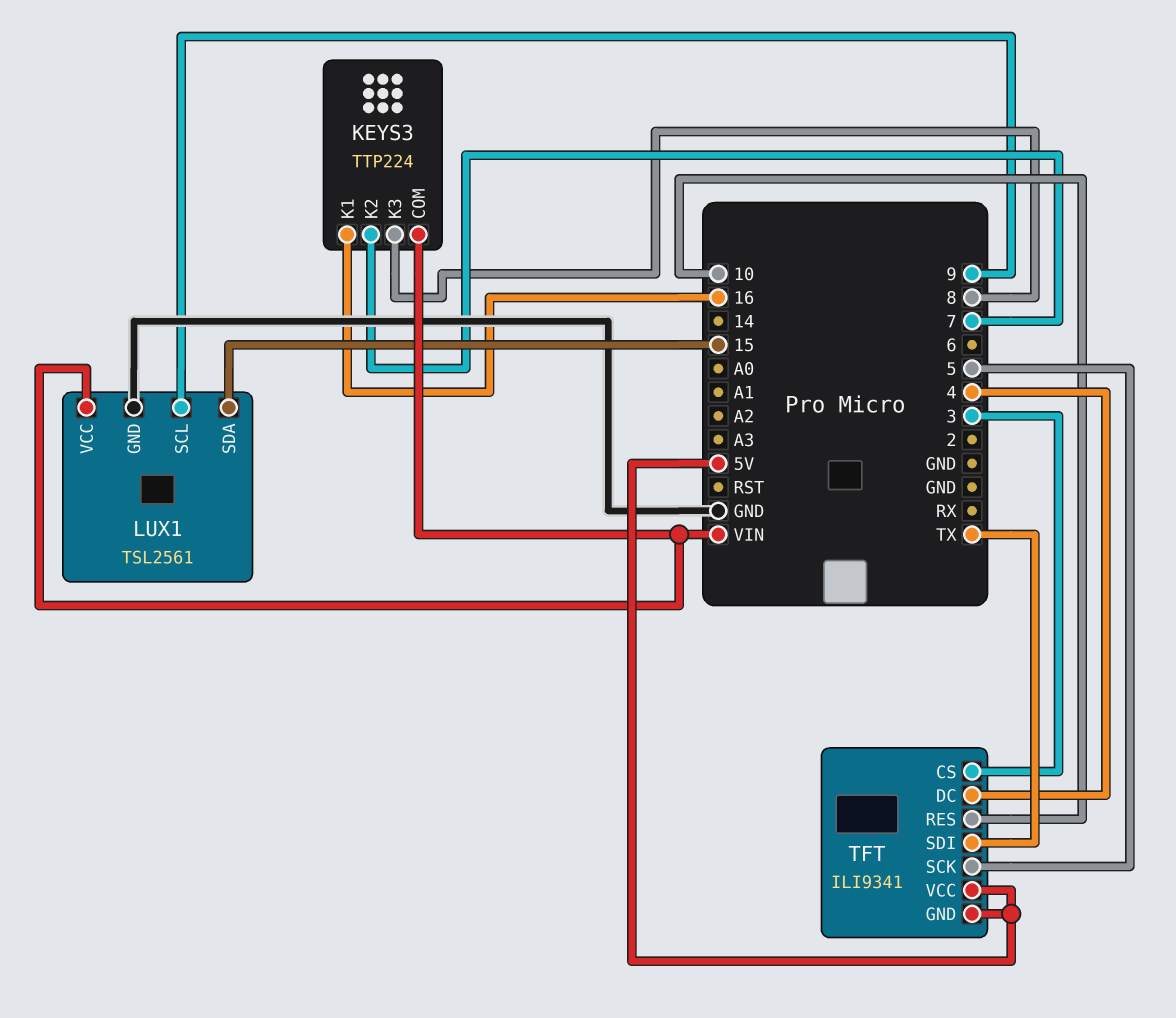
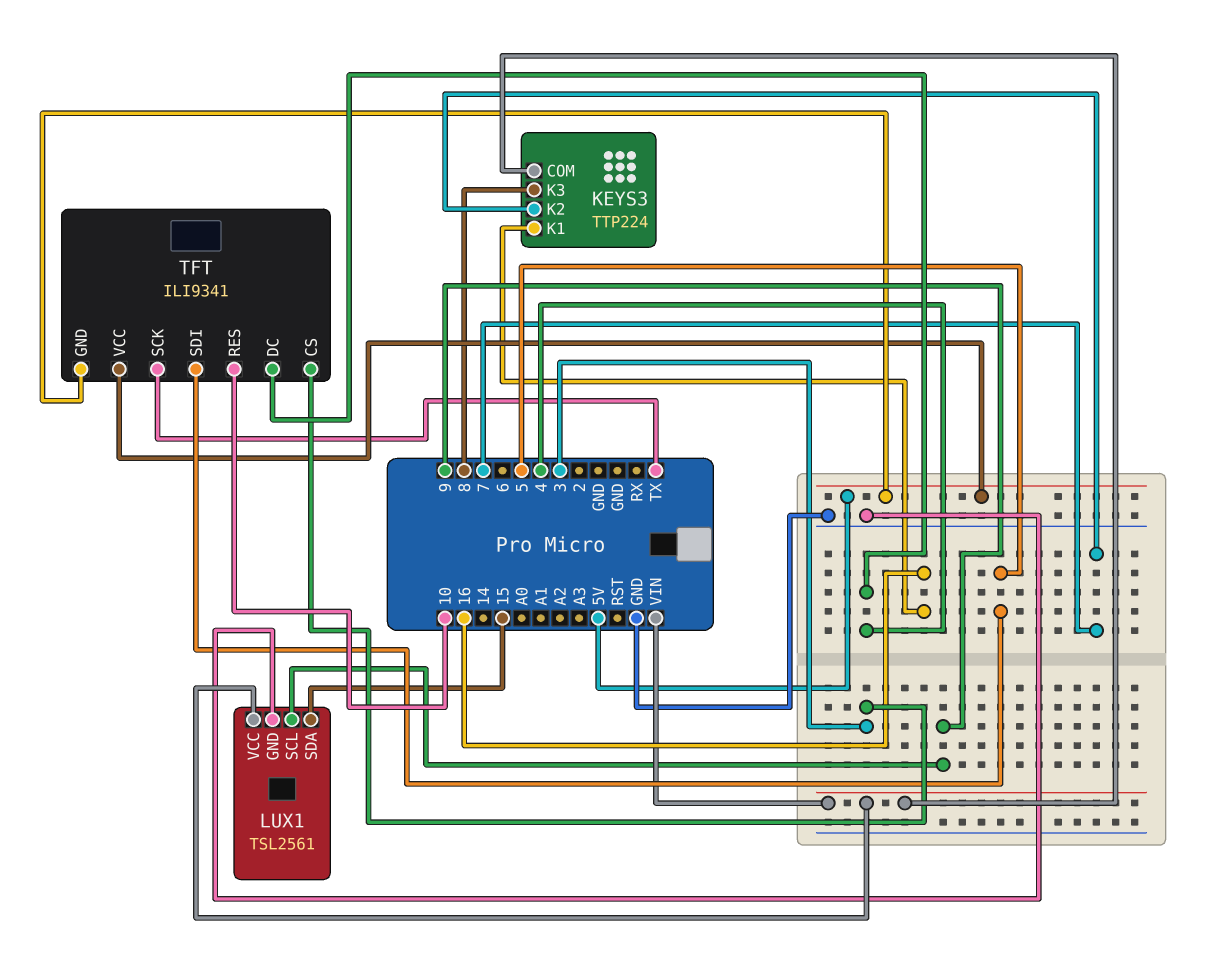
TFT pin SCK: 5 -> TX
TFT pin SDI: TX -> 5

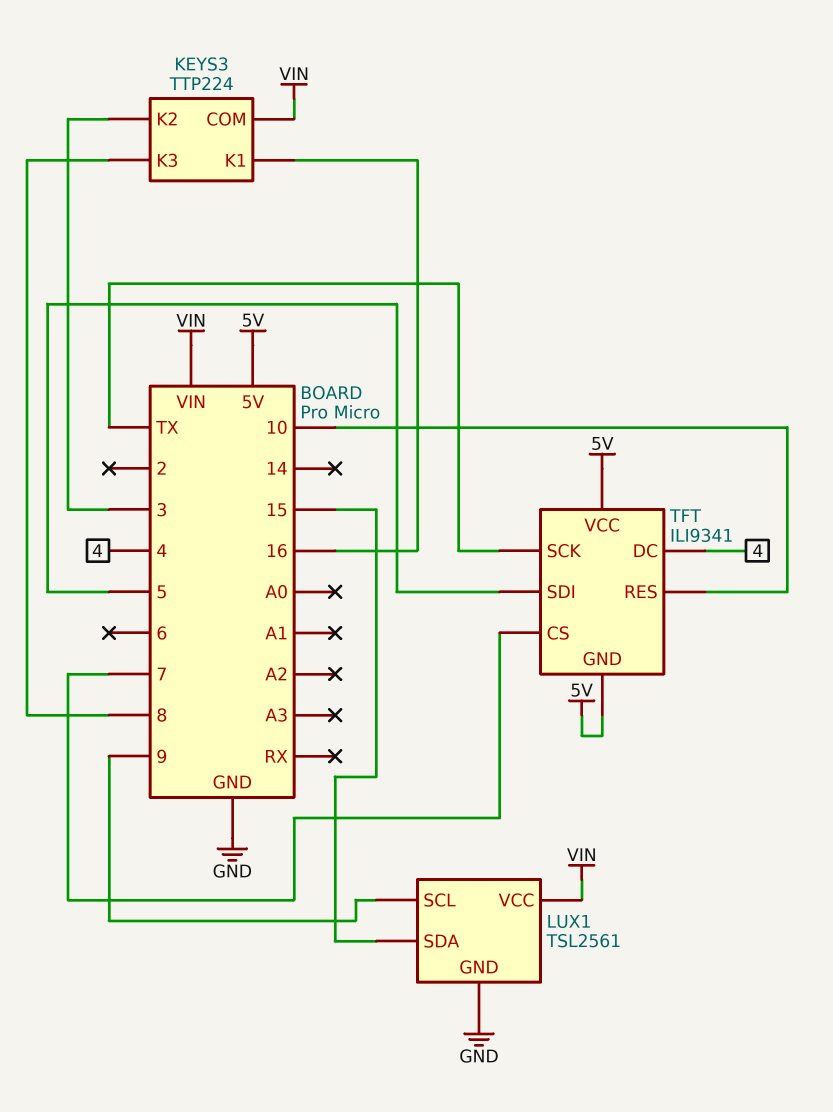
KEYS3 pin K2: 7 -> 3
TFT pin CS: 3 -> 7

